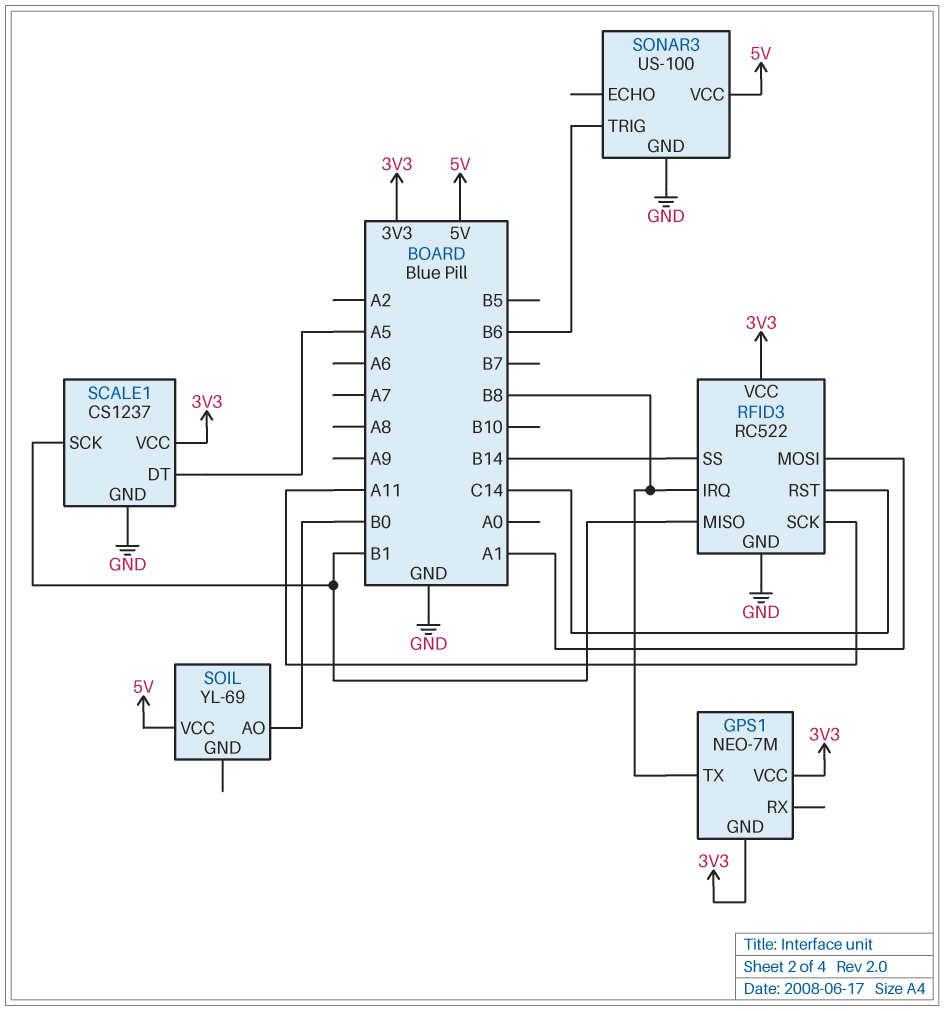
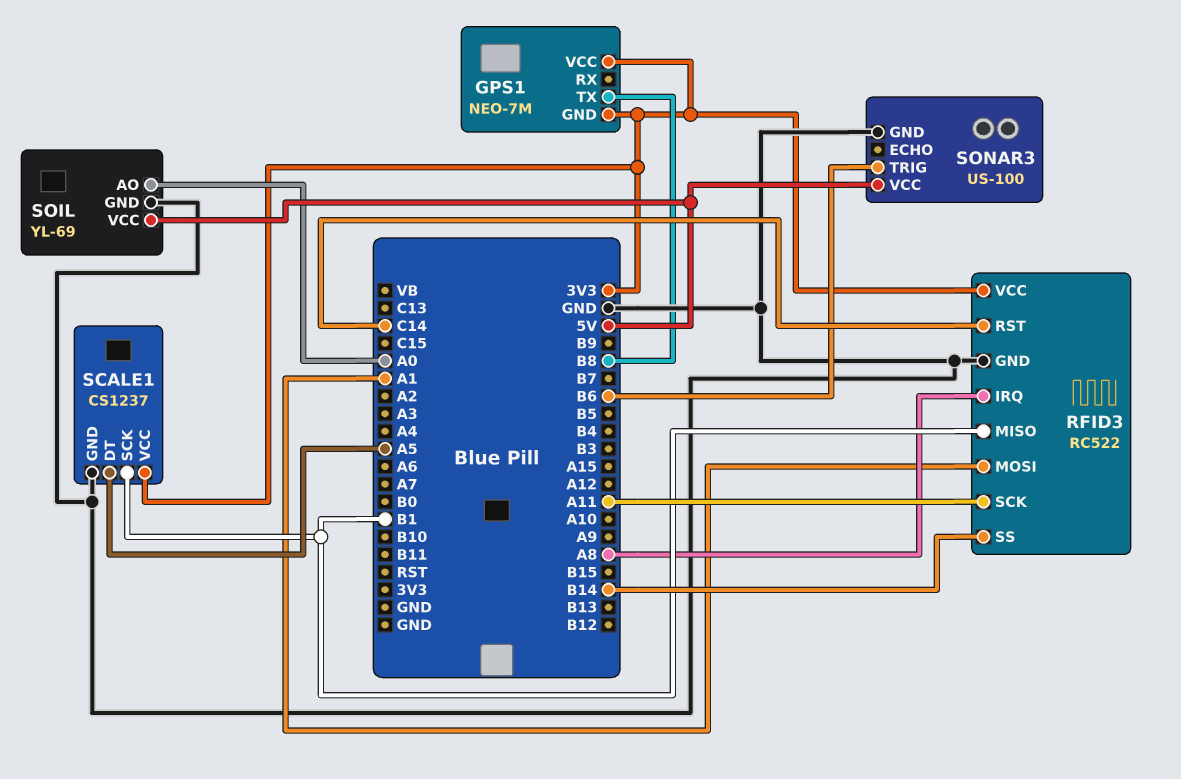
RFID3 pin IRQ: B8 -> A8
SOIL pin AO: B0 -> A0
SOIL pin GND: none -> GND

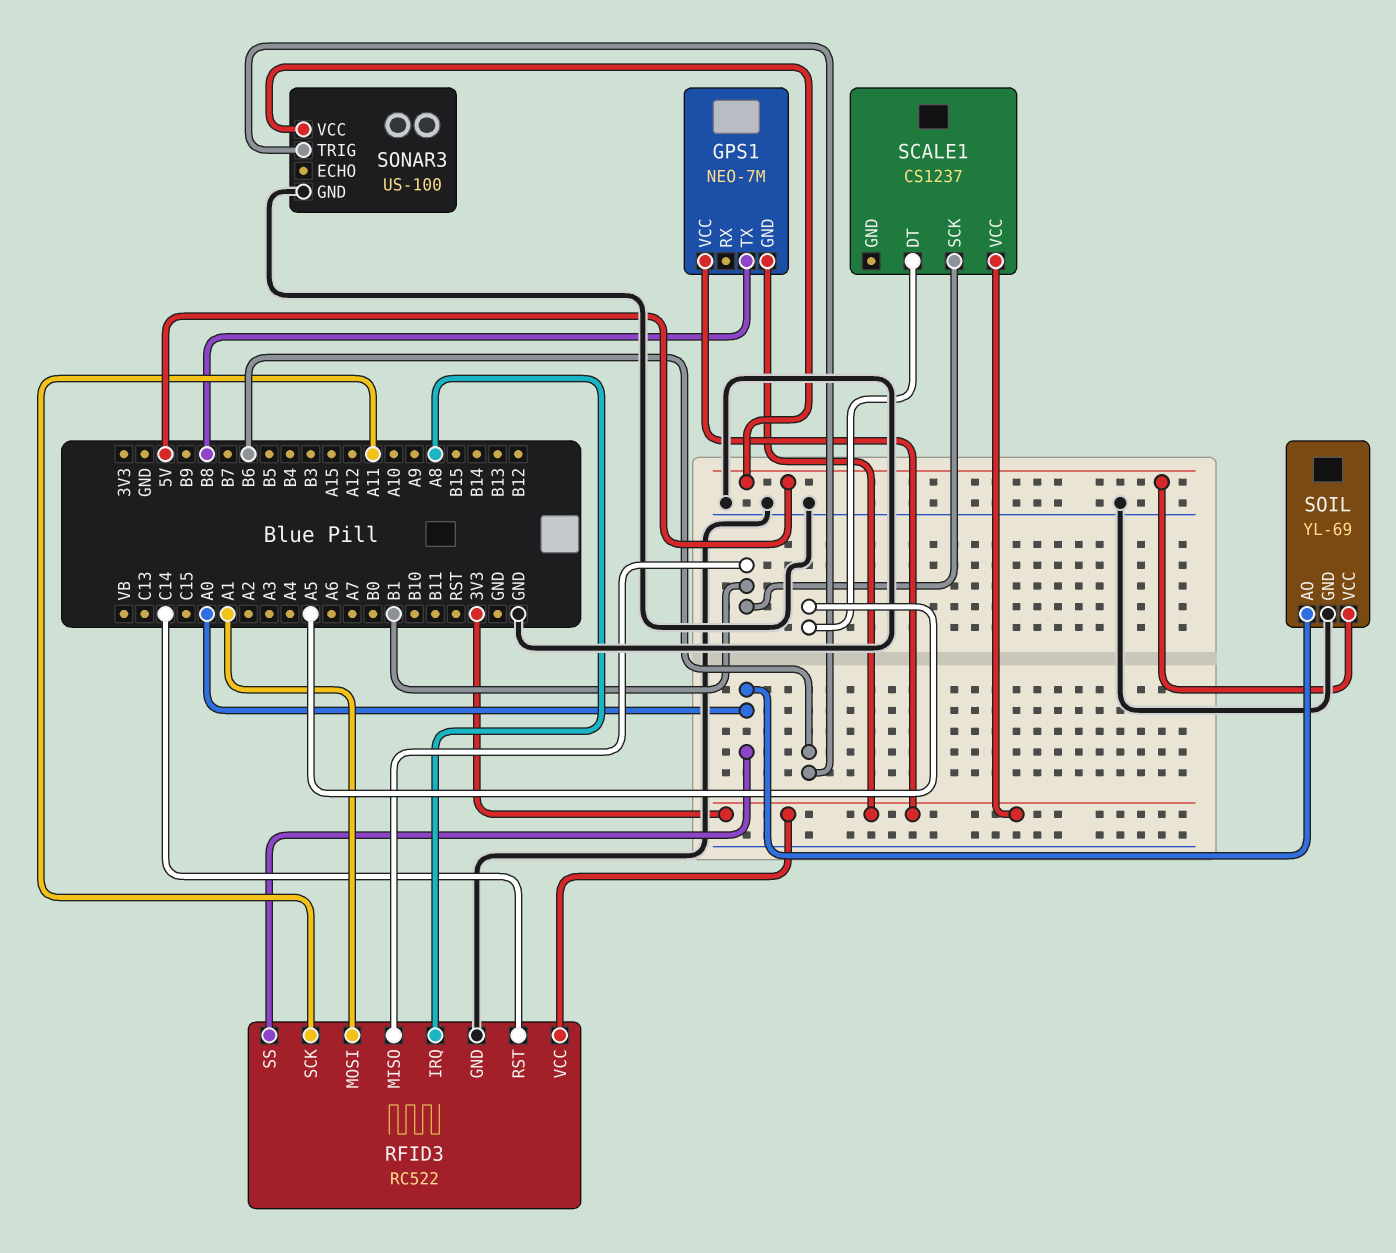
RFID3 pin SS: B14 -> A0
SCALE1 pin GND: GND -> none

